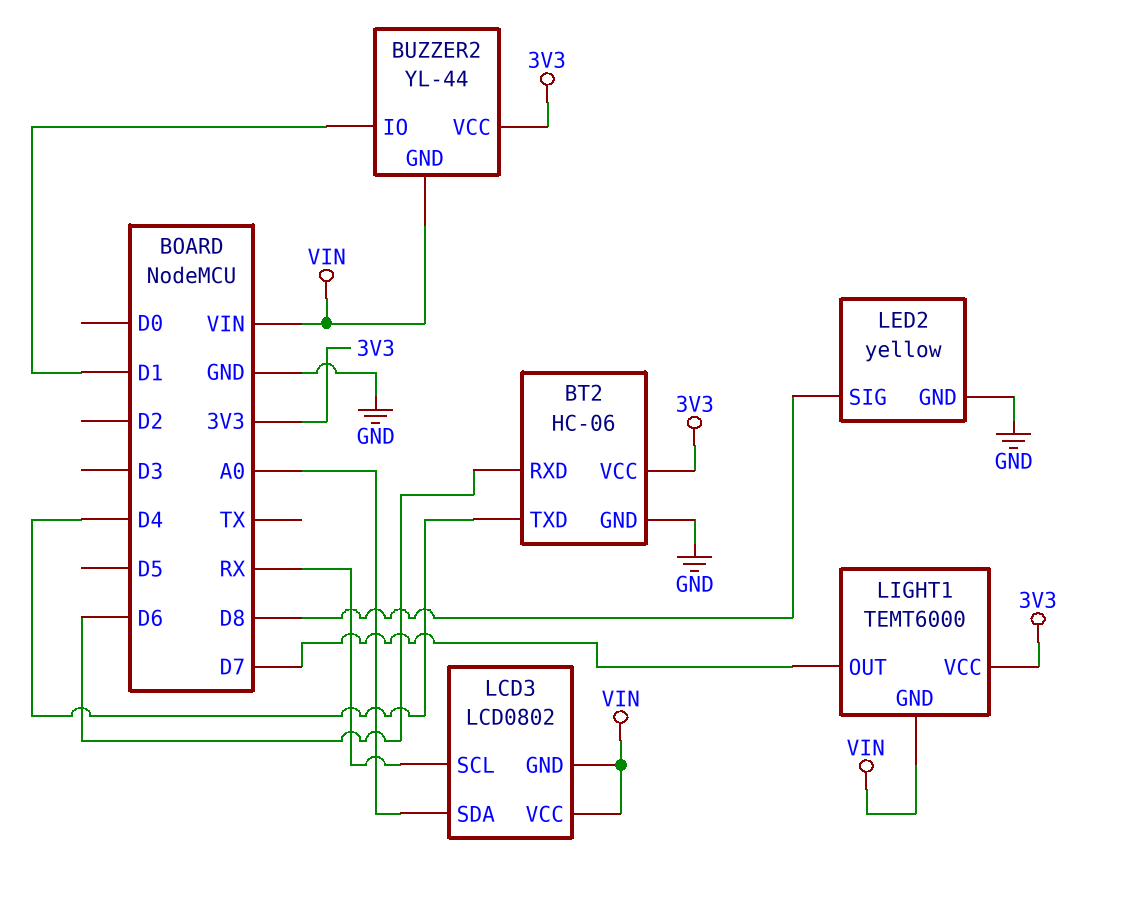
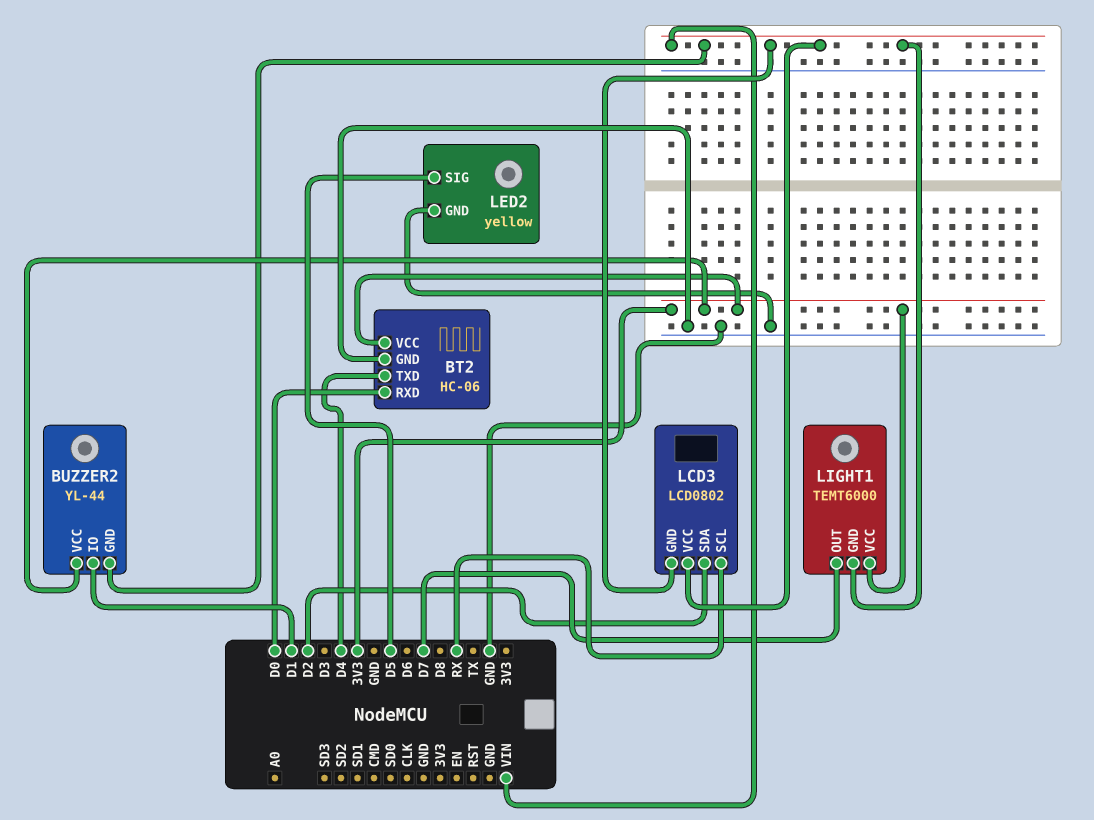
BT2 pin RXD: D6 -> D0
LCD3 pin SDA: A0 -> D2
LED2 pin SIG: D8 -> D5

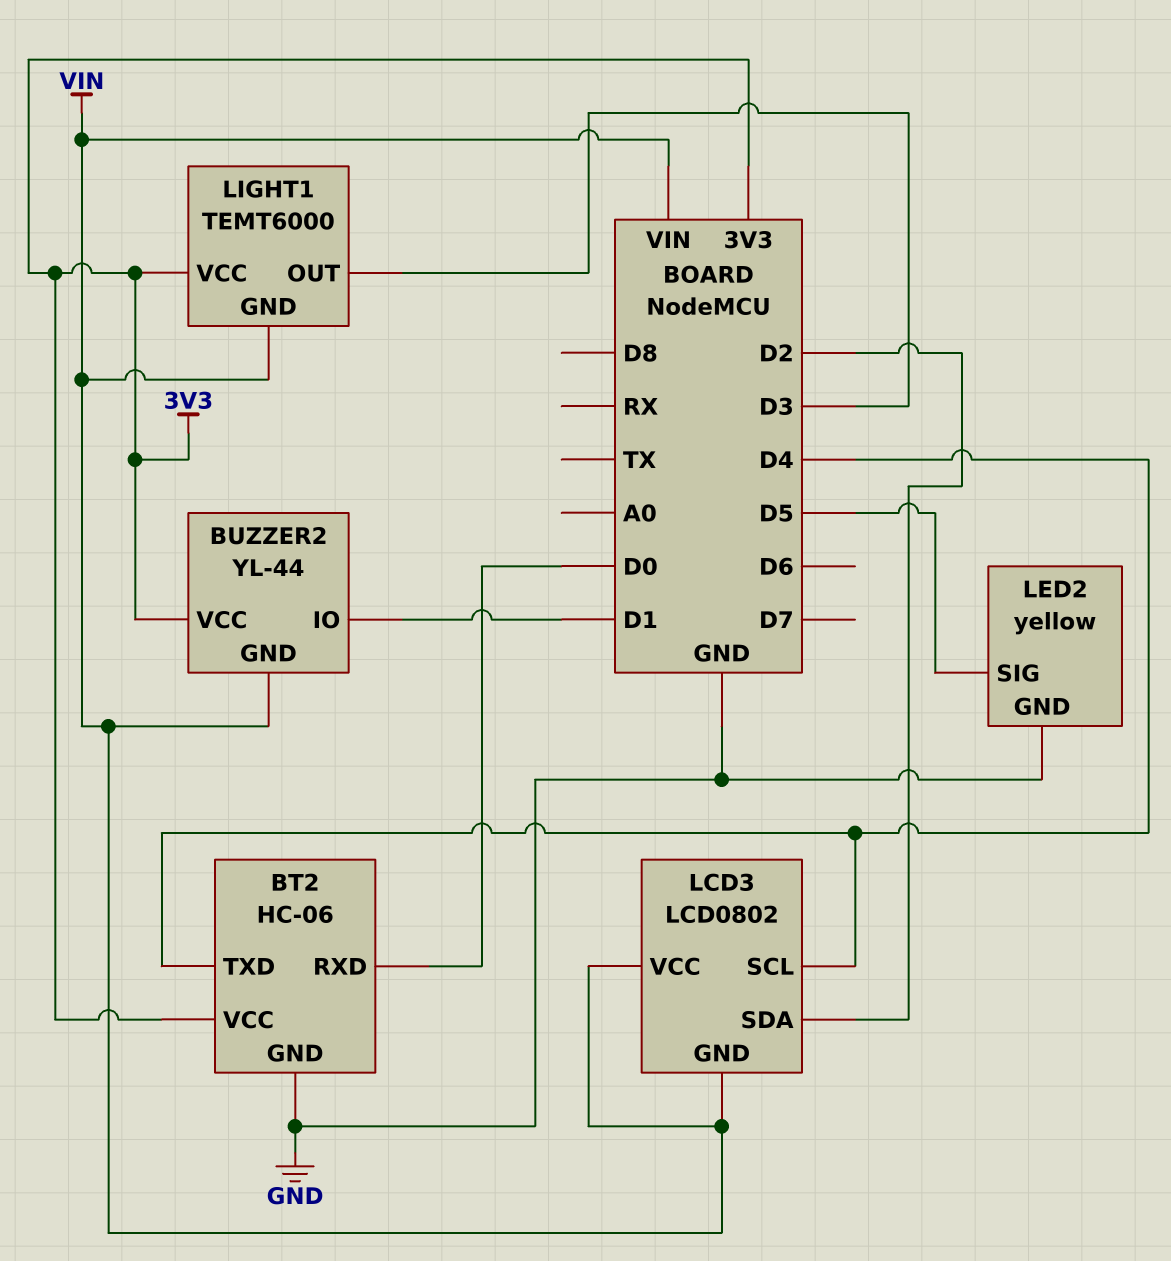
LCD3 pin SCL: RX -> D4
LIGHT1 pin OUT: D7 -> D3

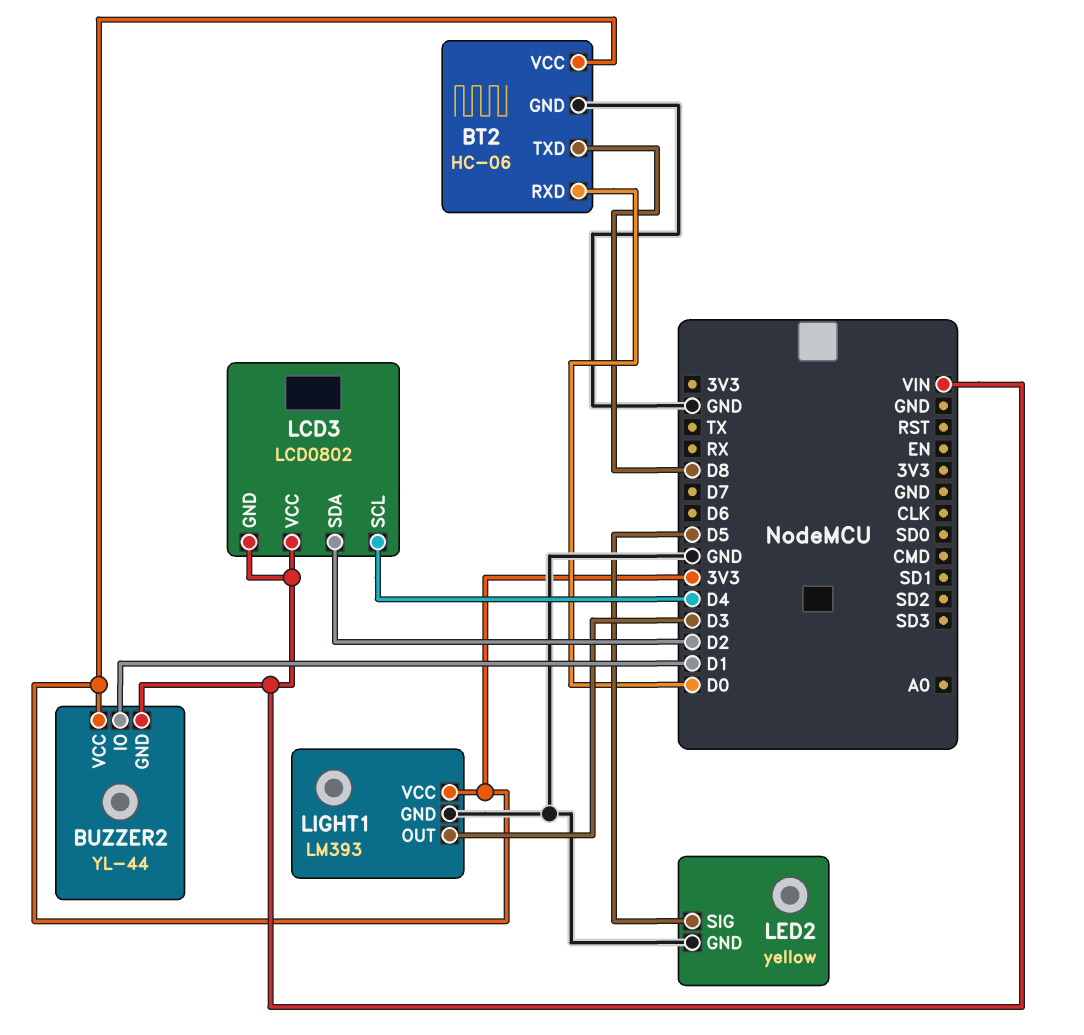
BT2 pin TXD: D4 -> D8
LIGHT1: TEMT6000 -> LM393
LIGHT1 pin GND: VIN -> GND

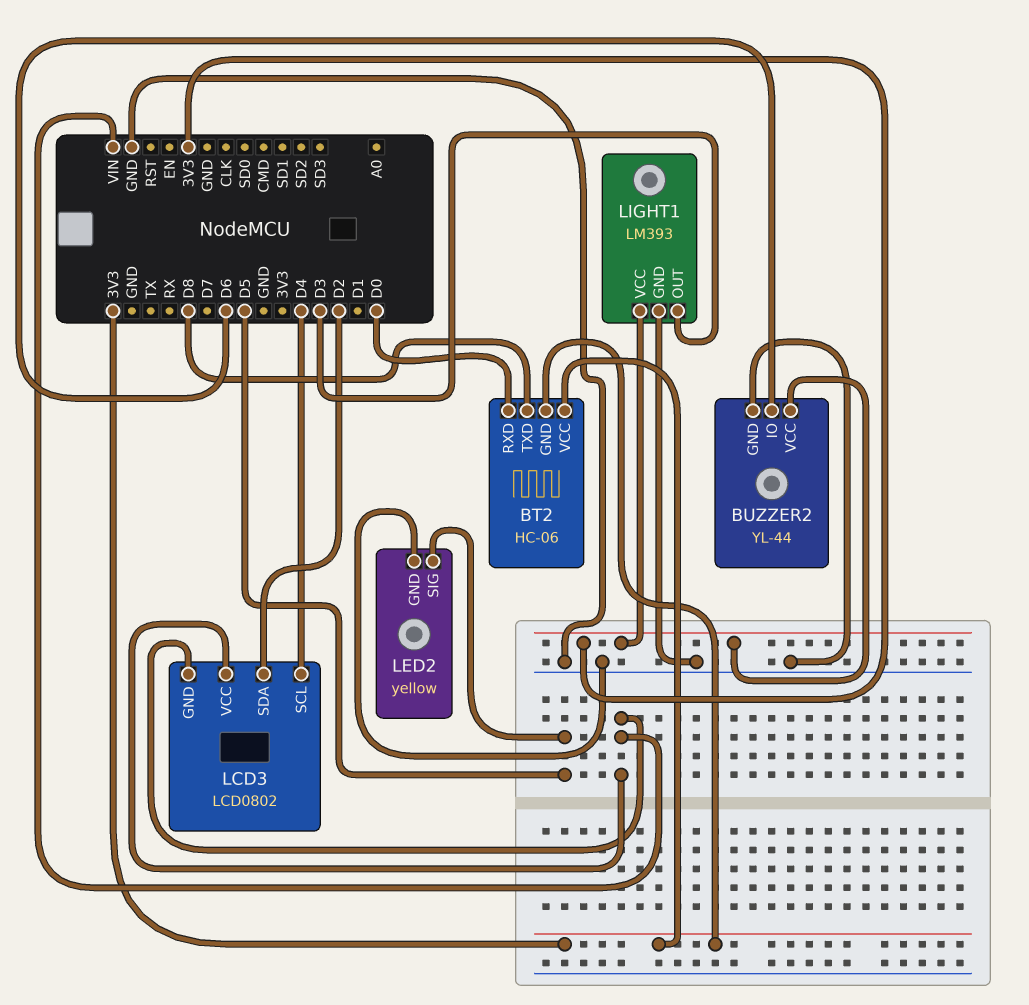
BT2 pin GND: GND -> 3V3
BUZZER2 pin GND: VIN -> GND
BUZZER2 pin IO: D1 -> D6

